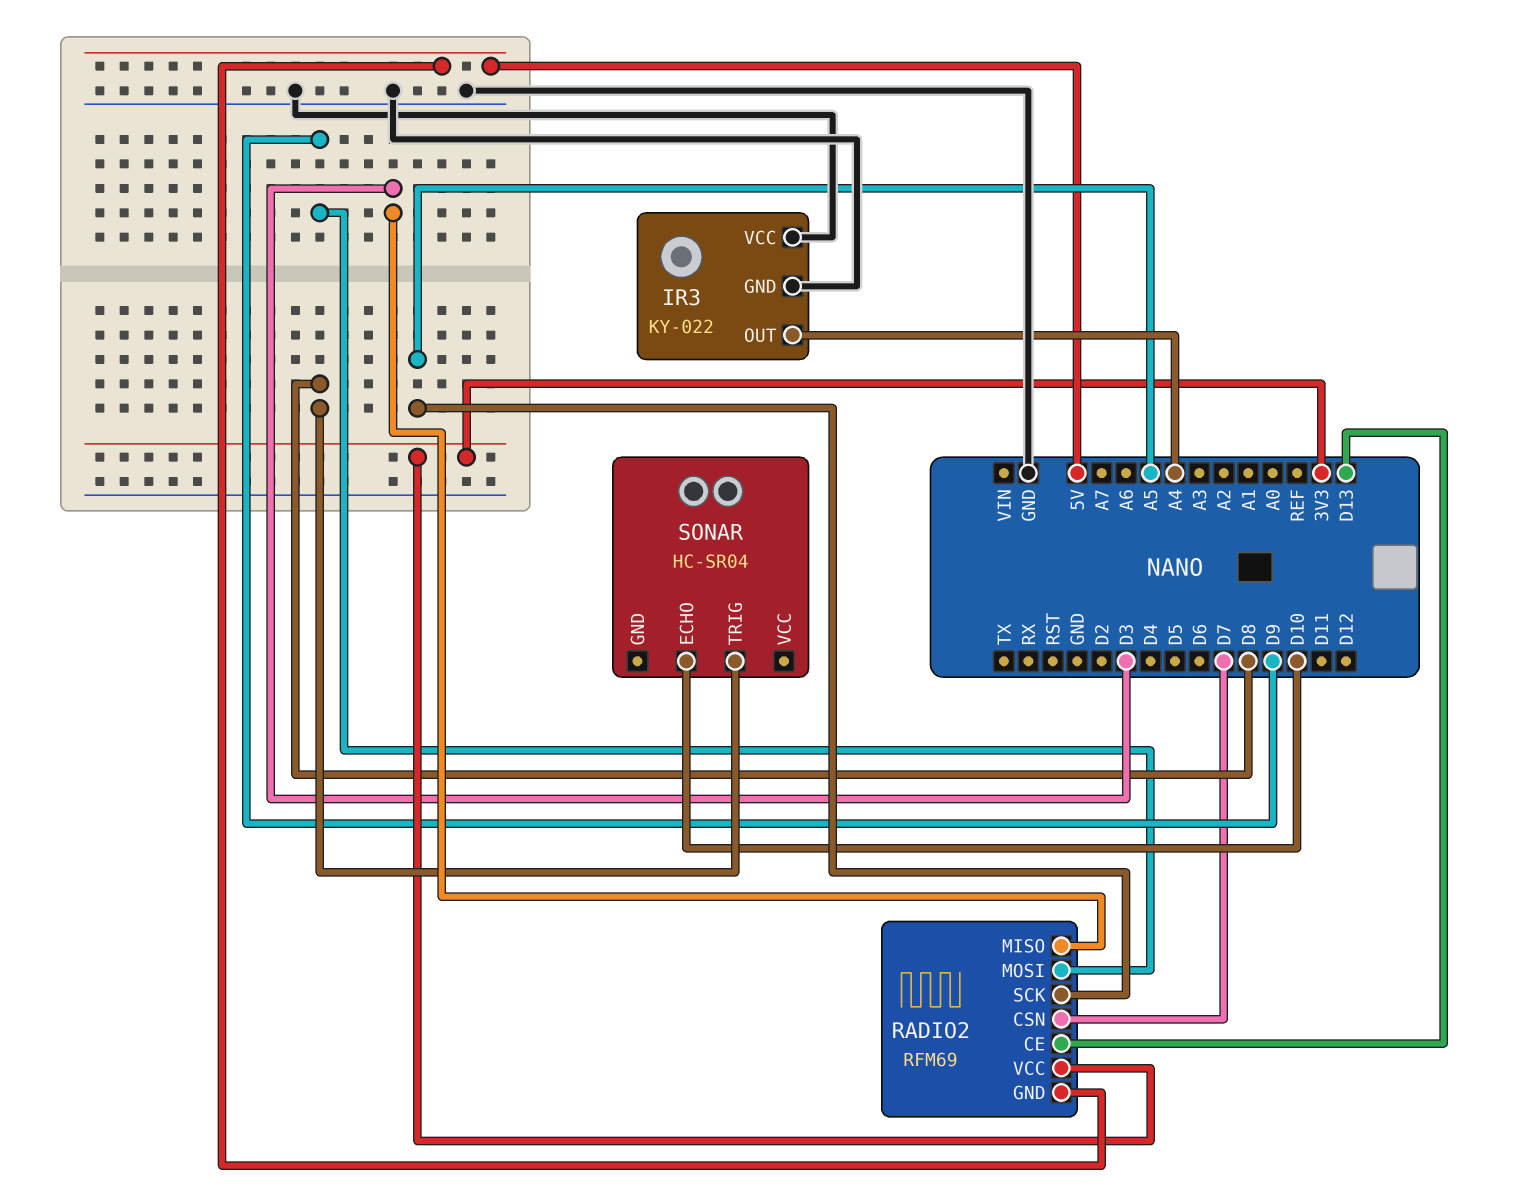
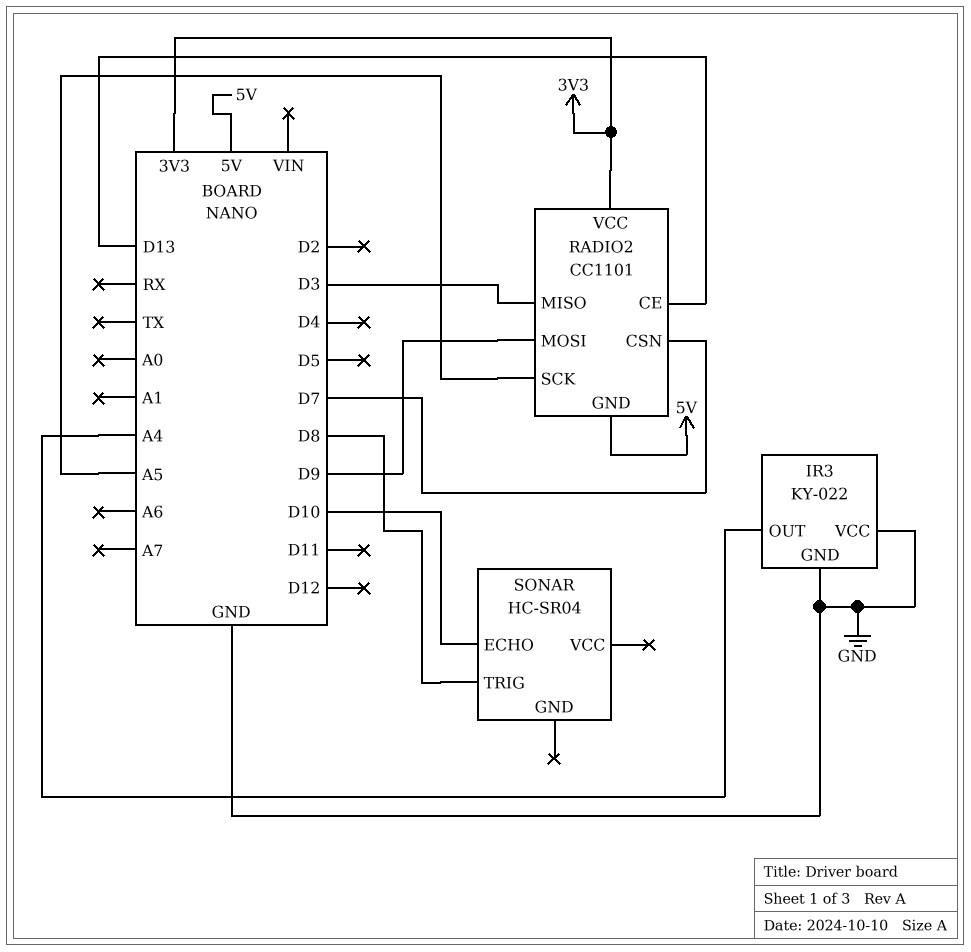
RADIO2: RFM69 -> CC1101

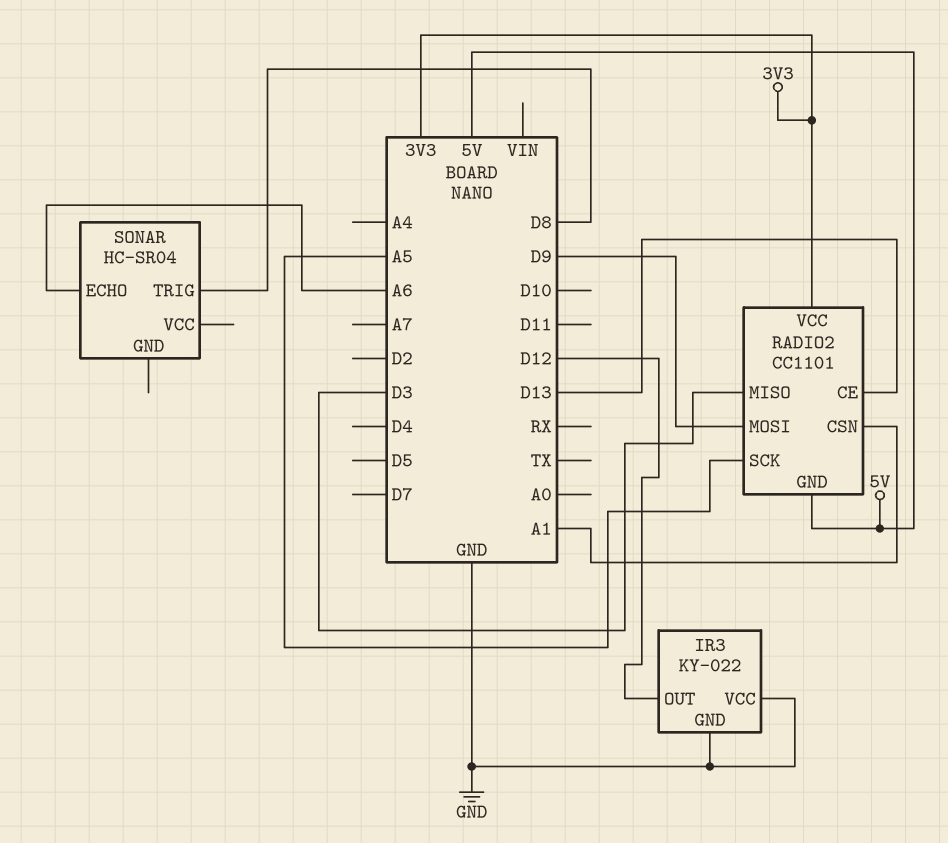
IR3 pin OUT: A4 -> D12
RADIO2 pin CSN: D7 -> A1
SONAR pin ECHO: D10 -> A6

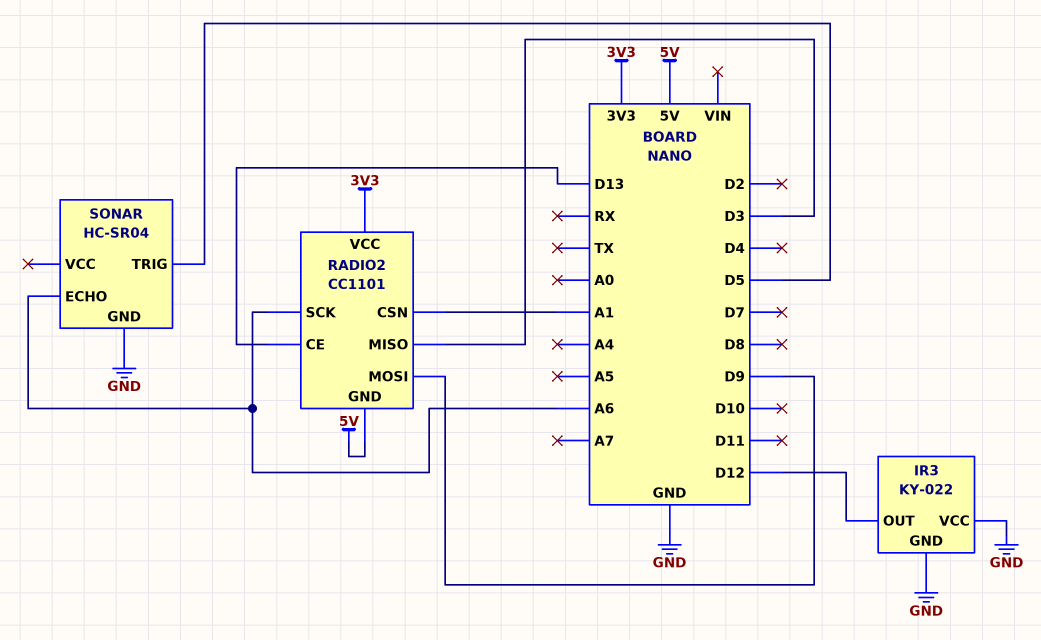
RADIO2 pin SCK: A5 -> A6
SONAR pin GND: none -> GND
SONAR pin TRIG: D8 -> D5

